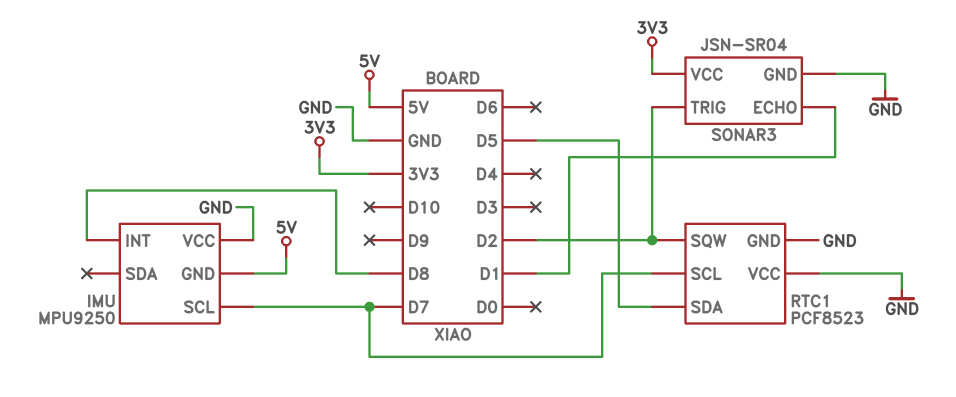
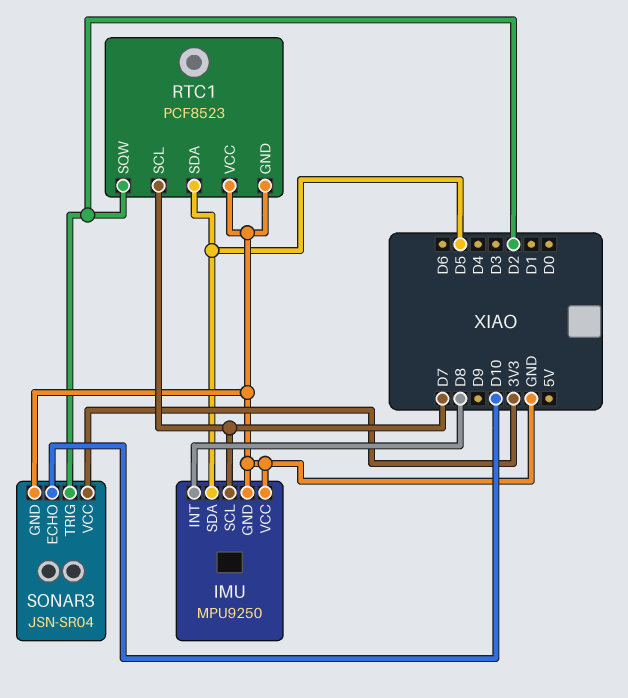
IMU pin GND: 5V -> GND
IMU pin SDA: none -> D5
SONAR3 pin ECHO: D1 -> D10

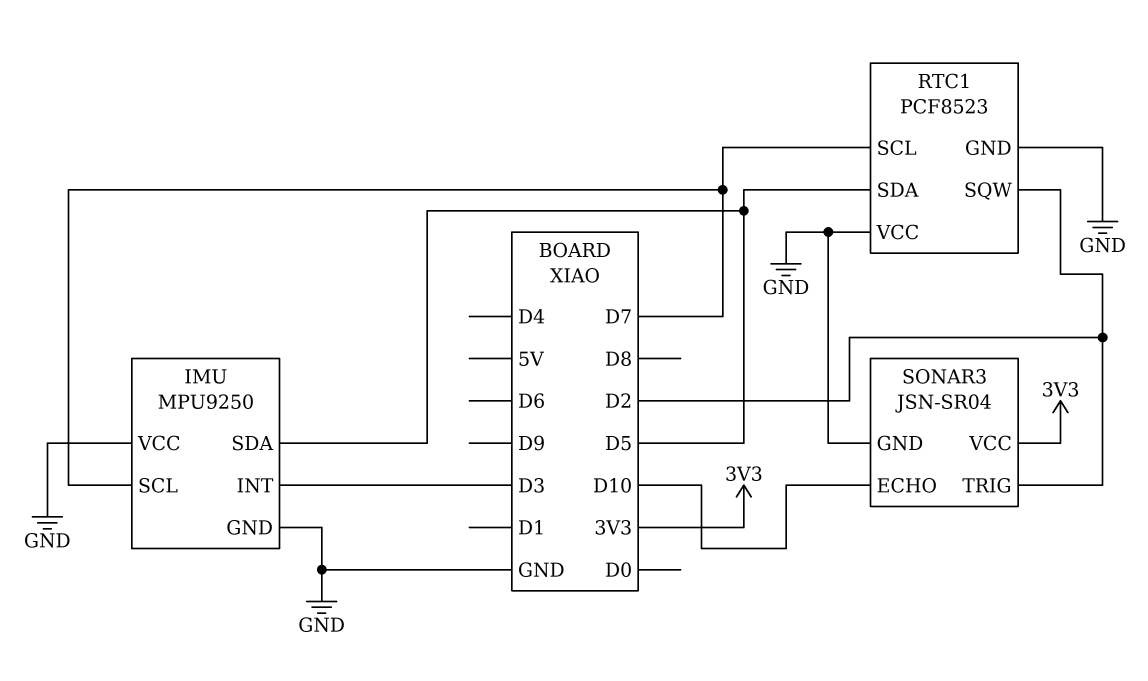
IMU pin INT: D8 -> D3

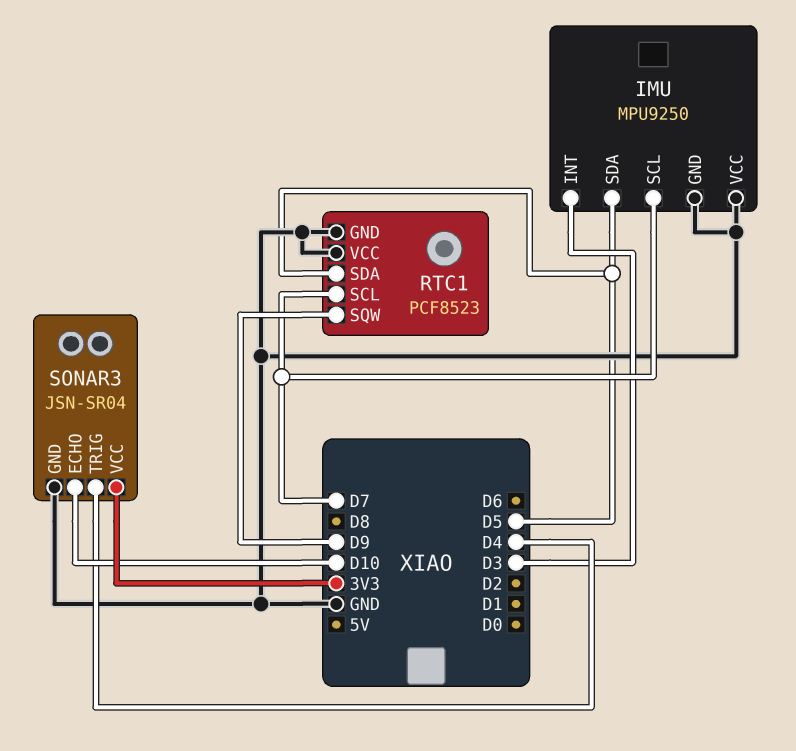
RTC1 pin SQW: D2 -> D9
SONAR3 pin TRIG: D2 -> D4

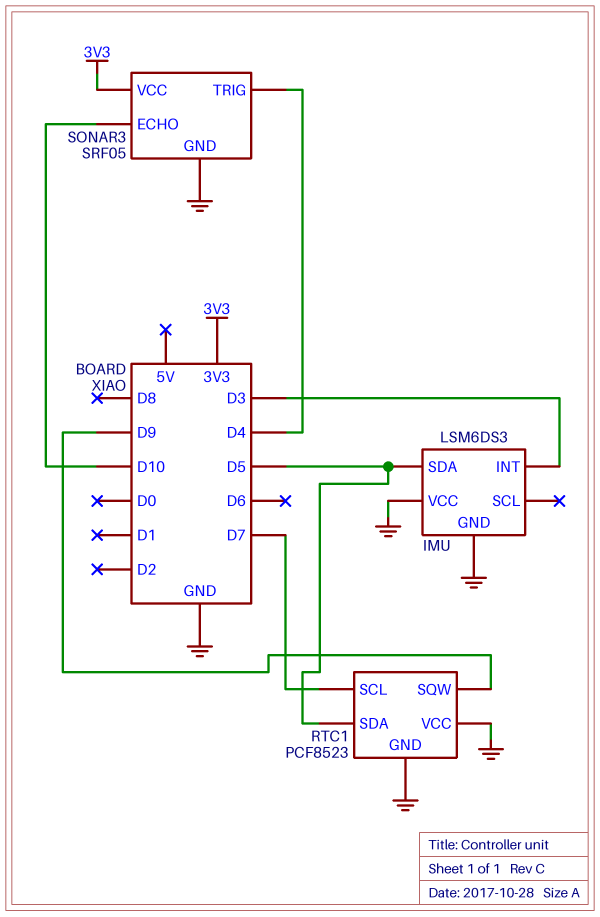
IMU: MPU9250 -> LSM6DS3
IMU pin SCL: D7 -> none
SONAR3: JSN-SR04 -> SRF05

